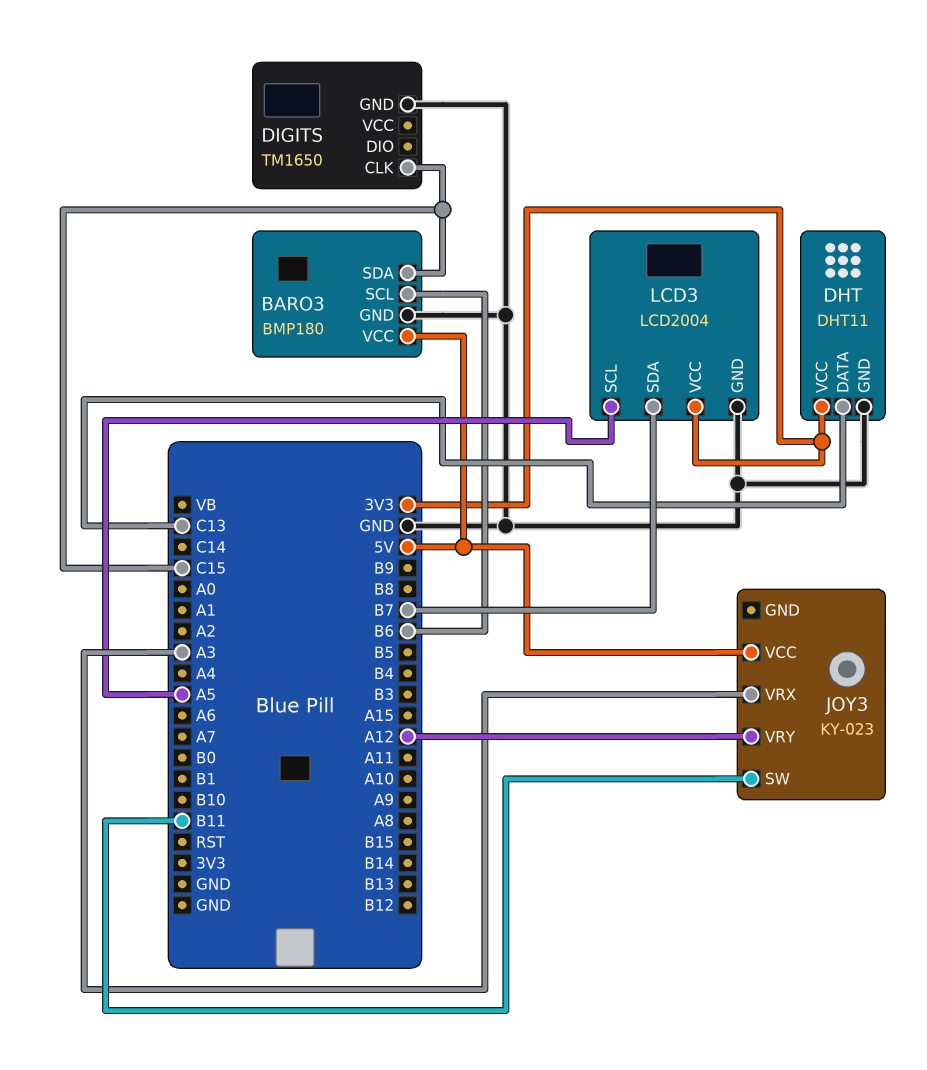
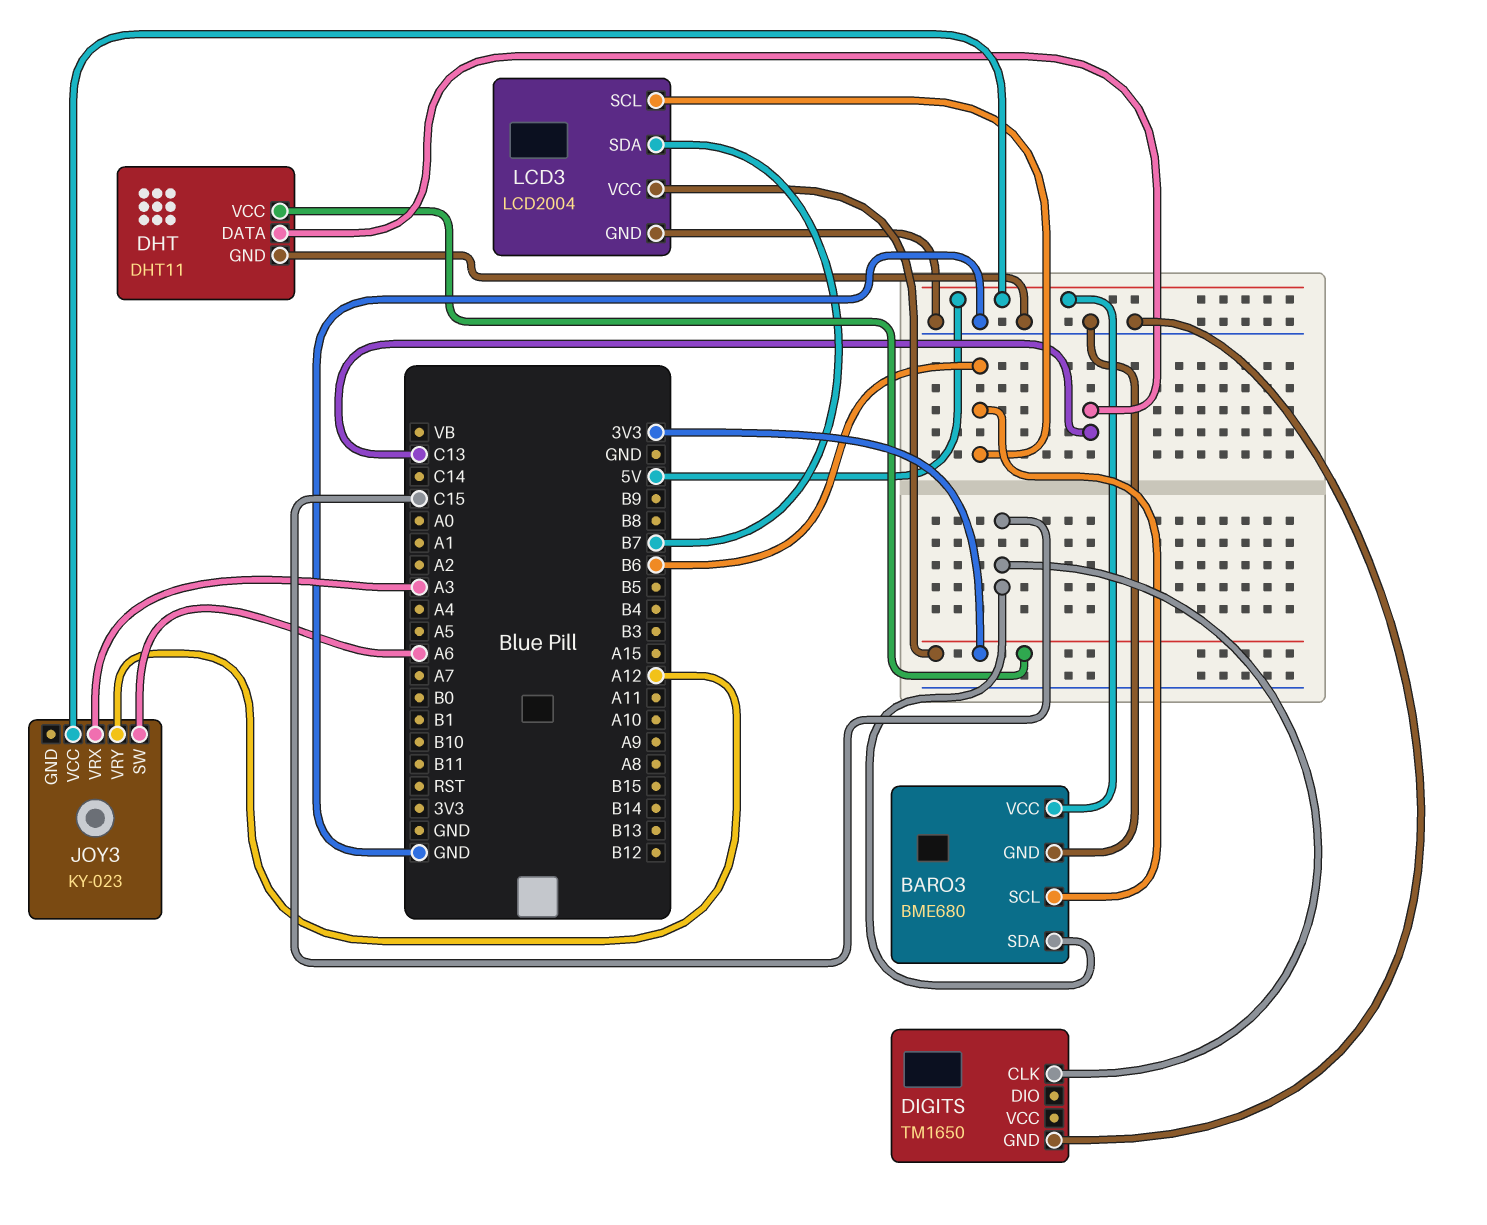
BARO3: BMP180 -> BME680
JOY3 pin SW: B11 -> A6
LCD3 pin SCL: A5 -> B6

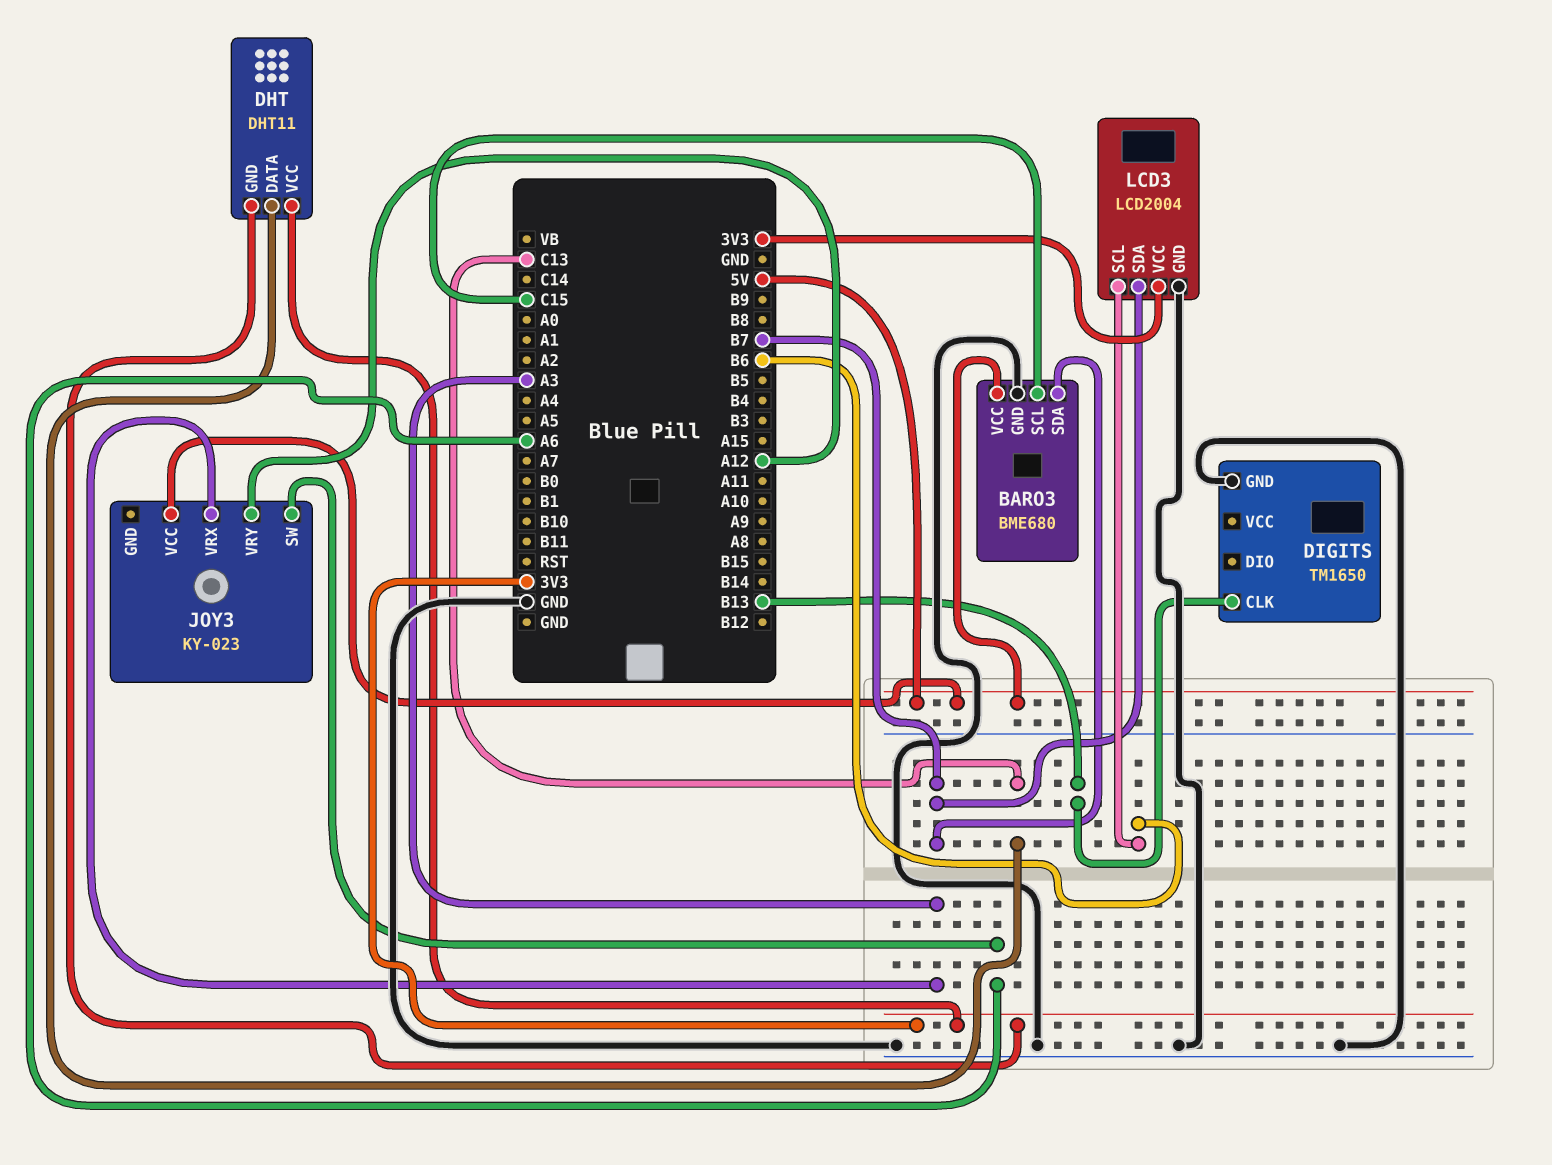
BARO3 pin SCL: B6 -> C15
BARO3 pin SDA: C15 -> B7
DHT pin GND: GND -> 3V3
DIGITS pin CLK: C15 -> B13

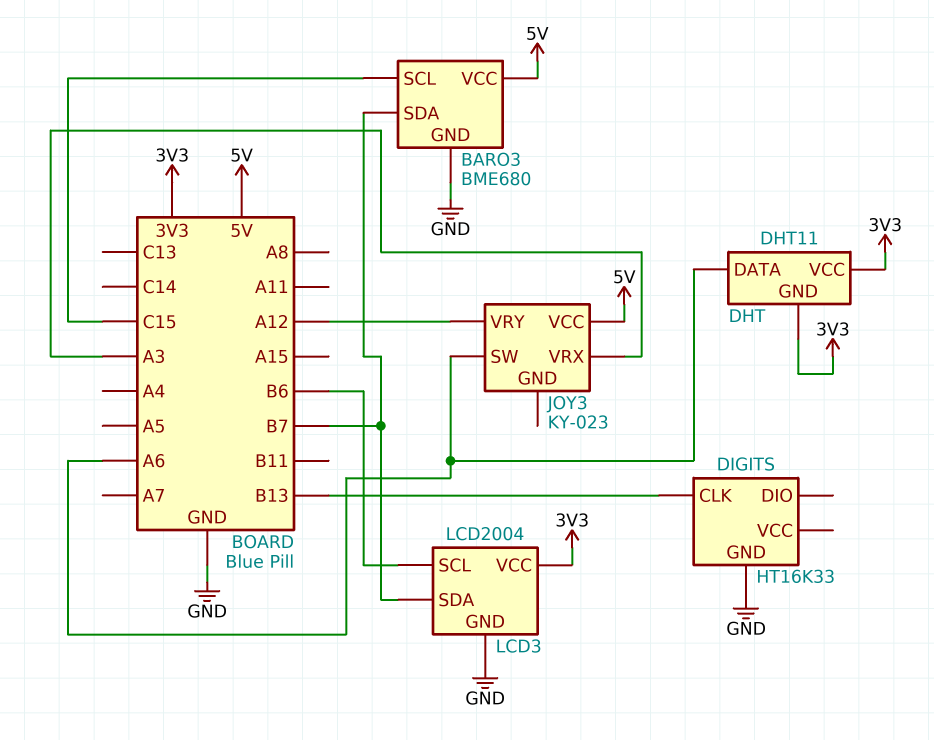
DHT pin DATA: C13 -> A6
DIGITS: TM1650 -> HT16K33

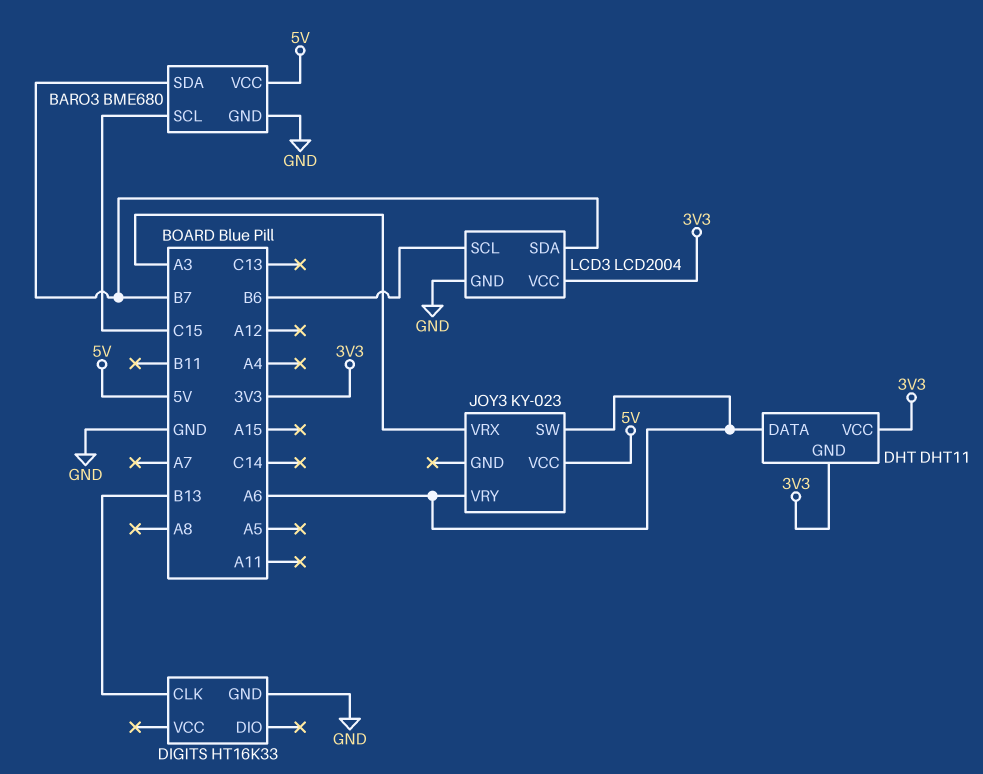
JOY3 pin VRY: A12 -> A6

